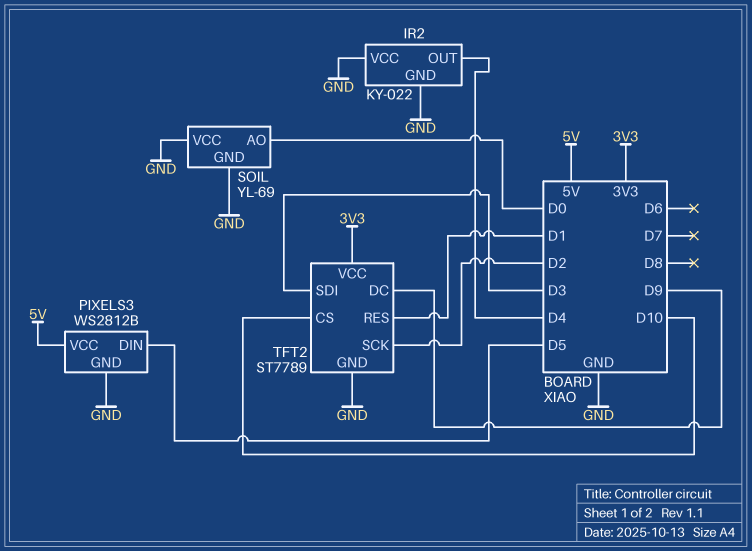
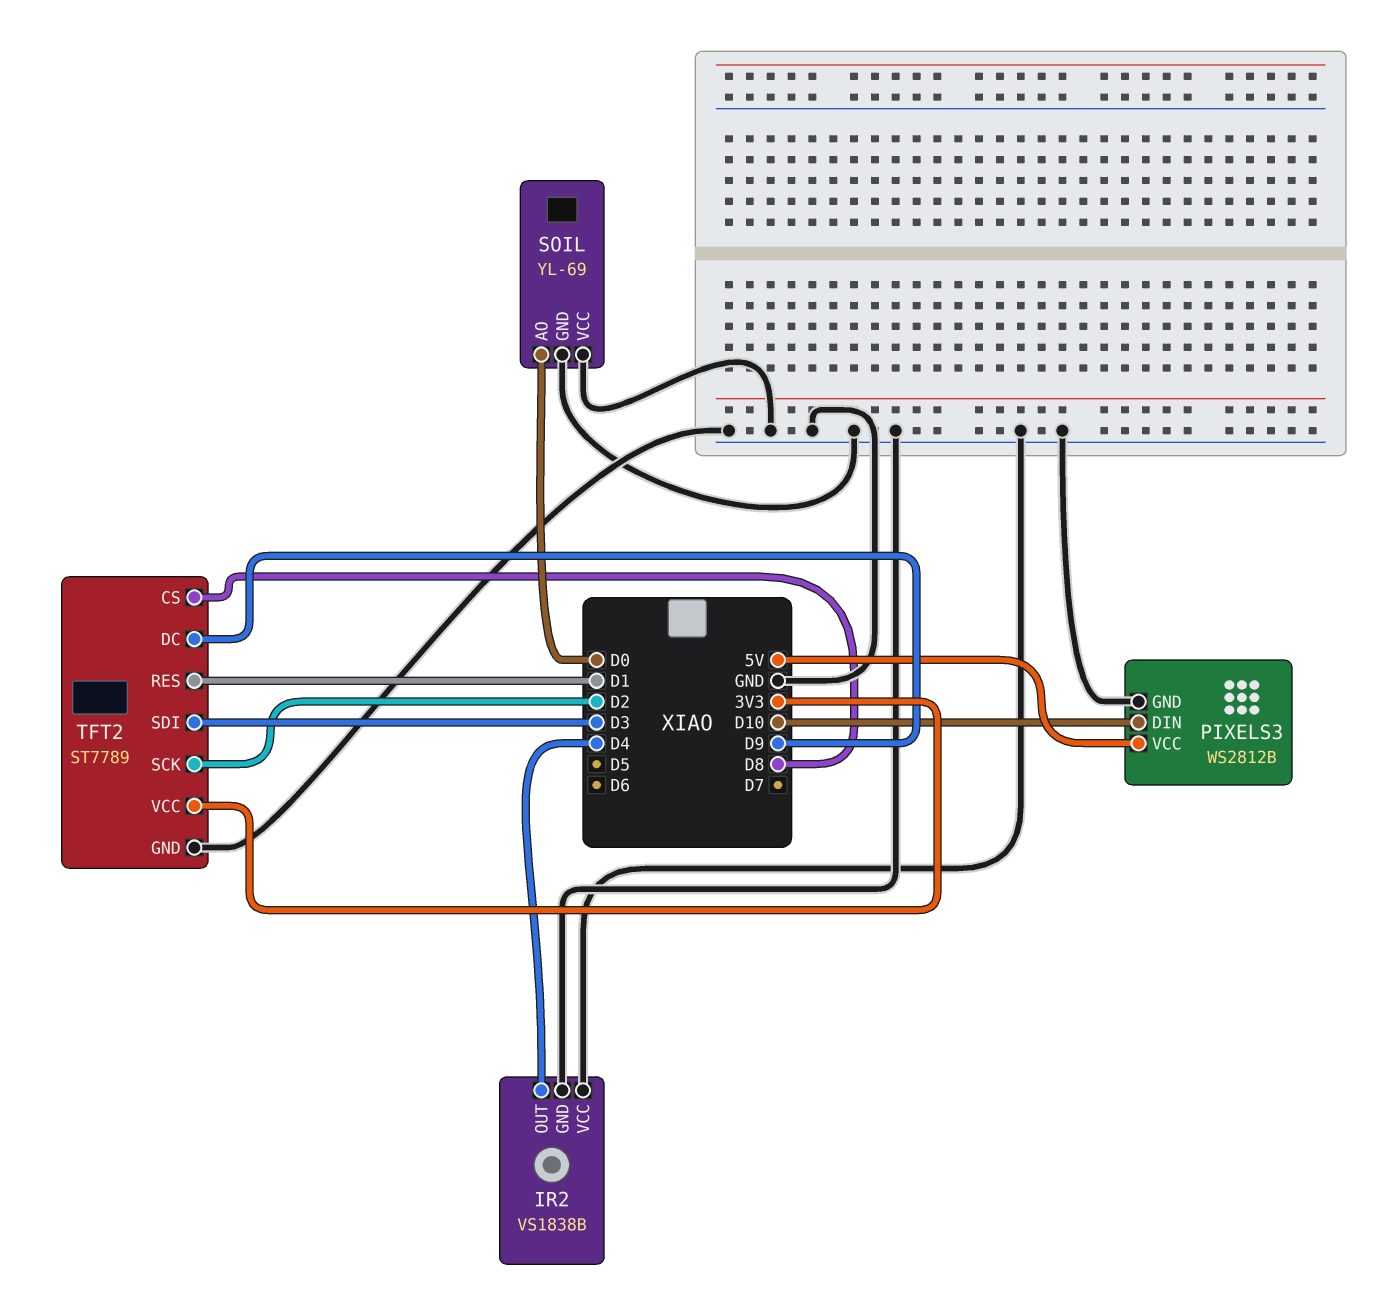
IR2: KY-022 -> VS1838B
PIXELS3 pin DIN: D5 -> D10
TFT2 pin CS: D10 -> D8

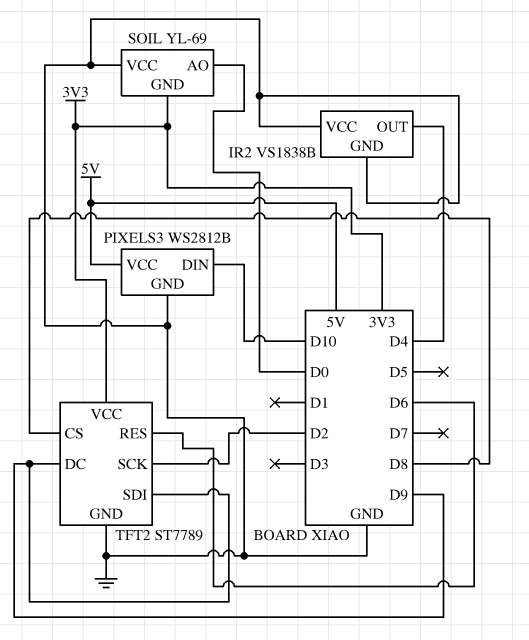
SOIL pin GND: GND -> 3V3
TFT2 pin RES: D1 -> D6
TFT2 pin SDI: D3 -> D9

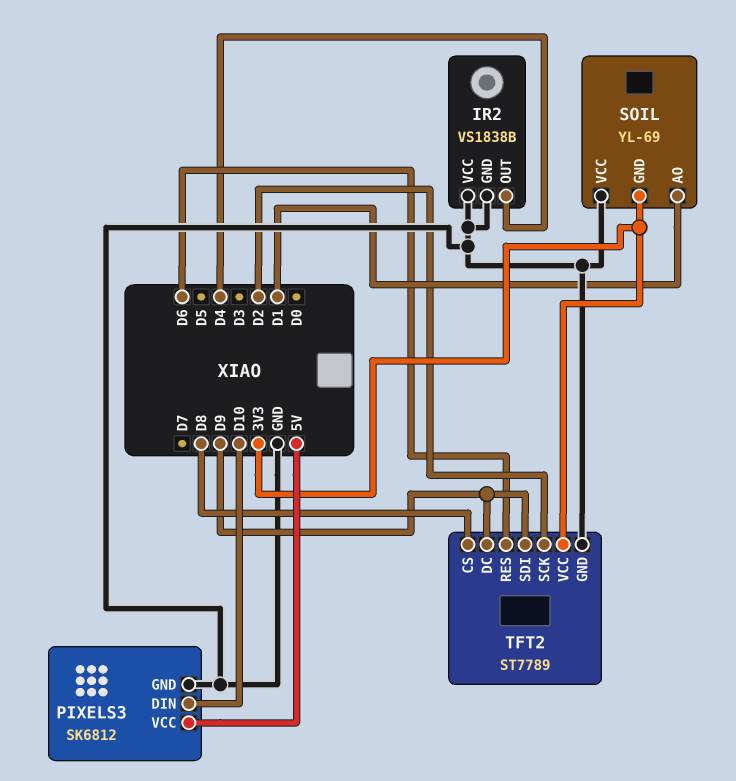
PIXELS3: WS2812B -> SK6812
SOIL pin AO: D0 -> D1

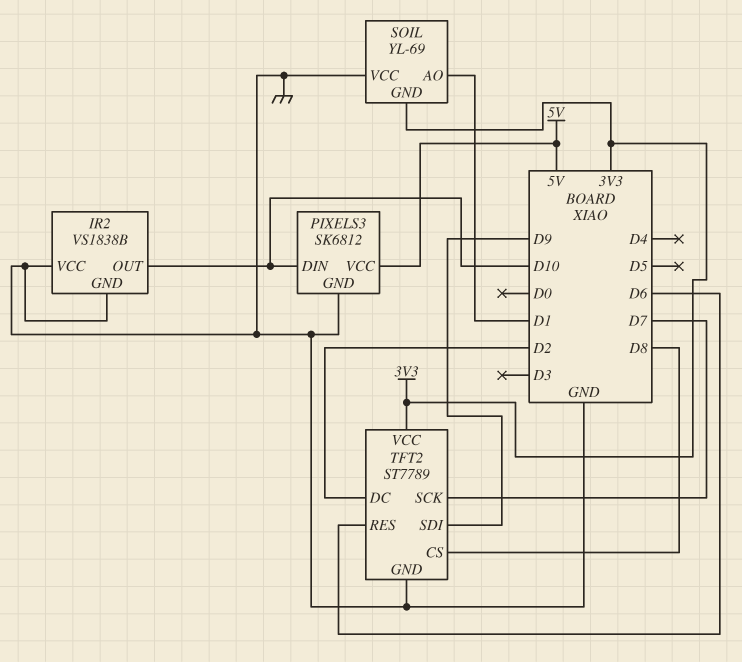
IR2 pin OUT: D4 -> D10
TFT2 pin DC: D9 -> D2
TFT2 pin SCK: D2 -> D7

